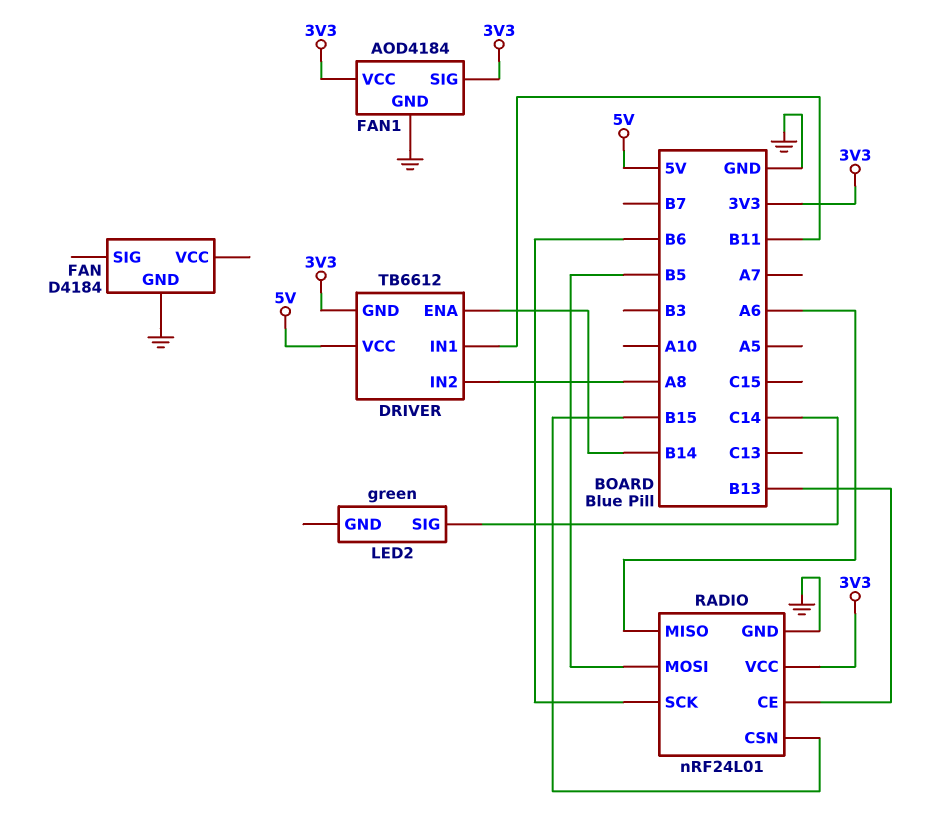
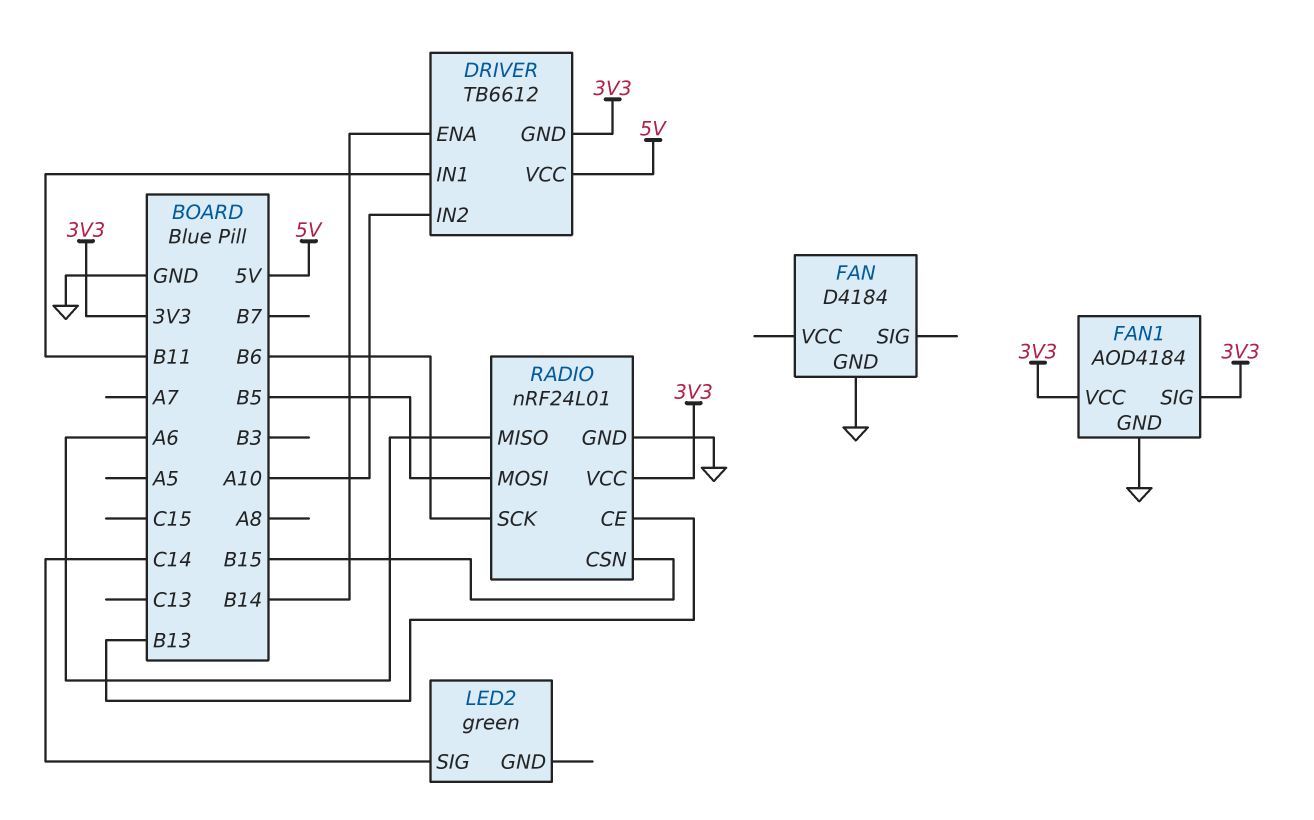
DRIVER pin IN2: A8 -> A10

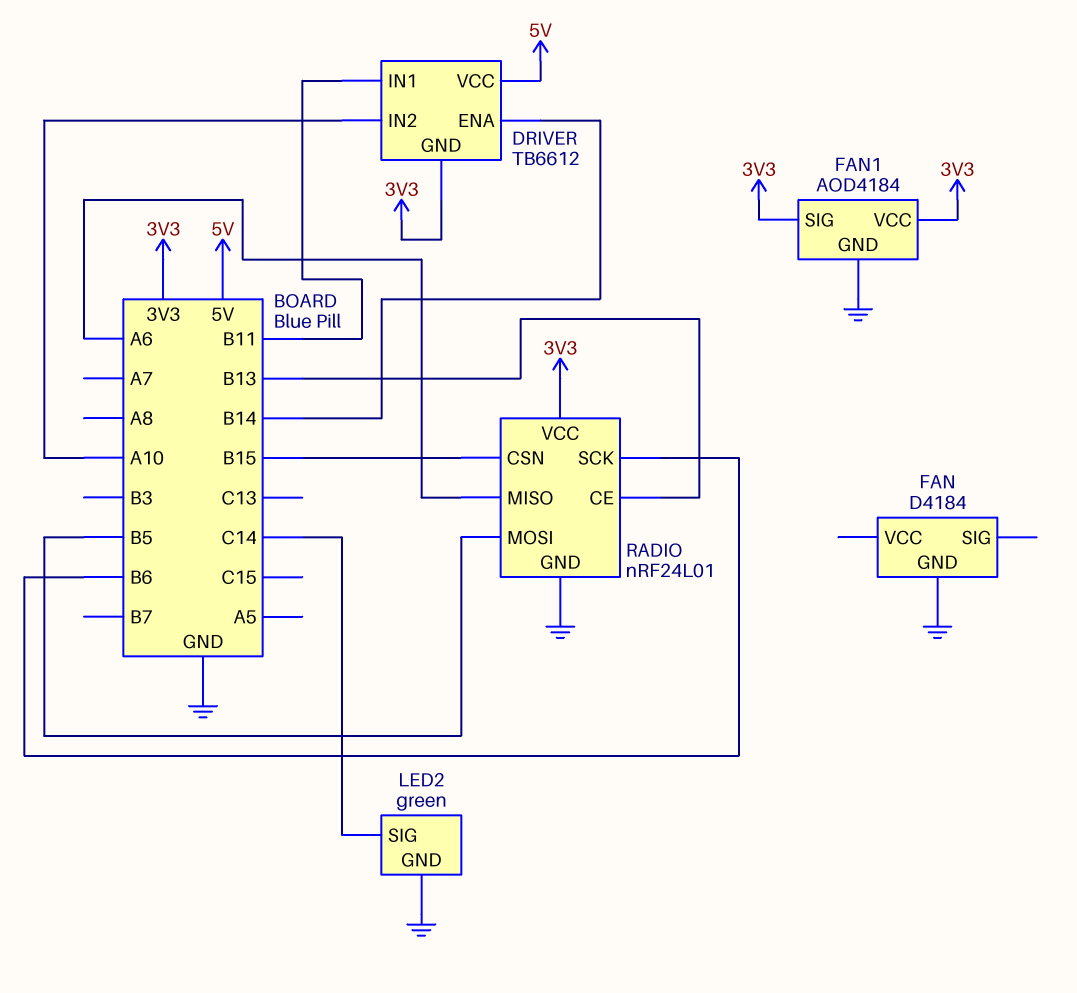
LED2 pin GND: none -> GND

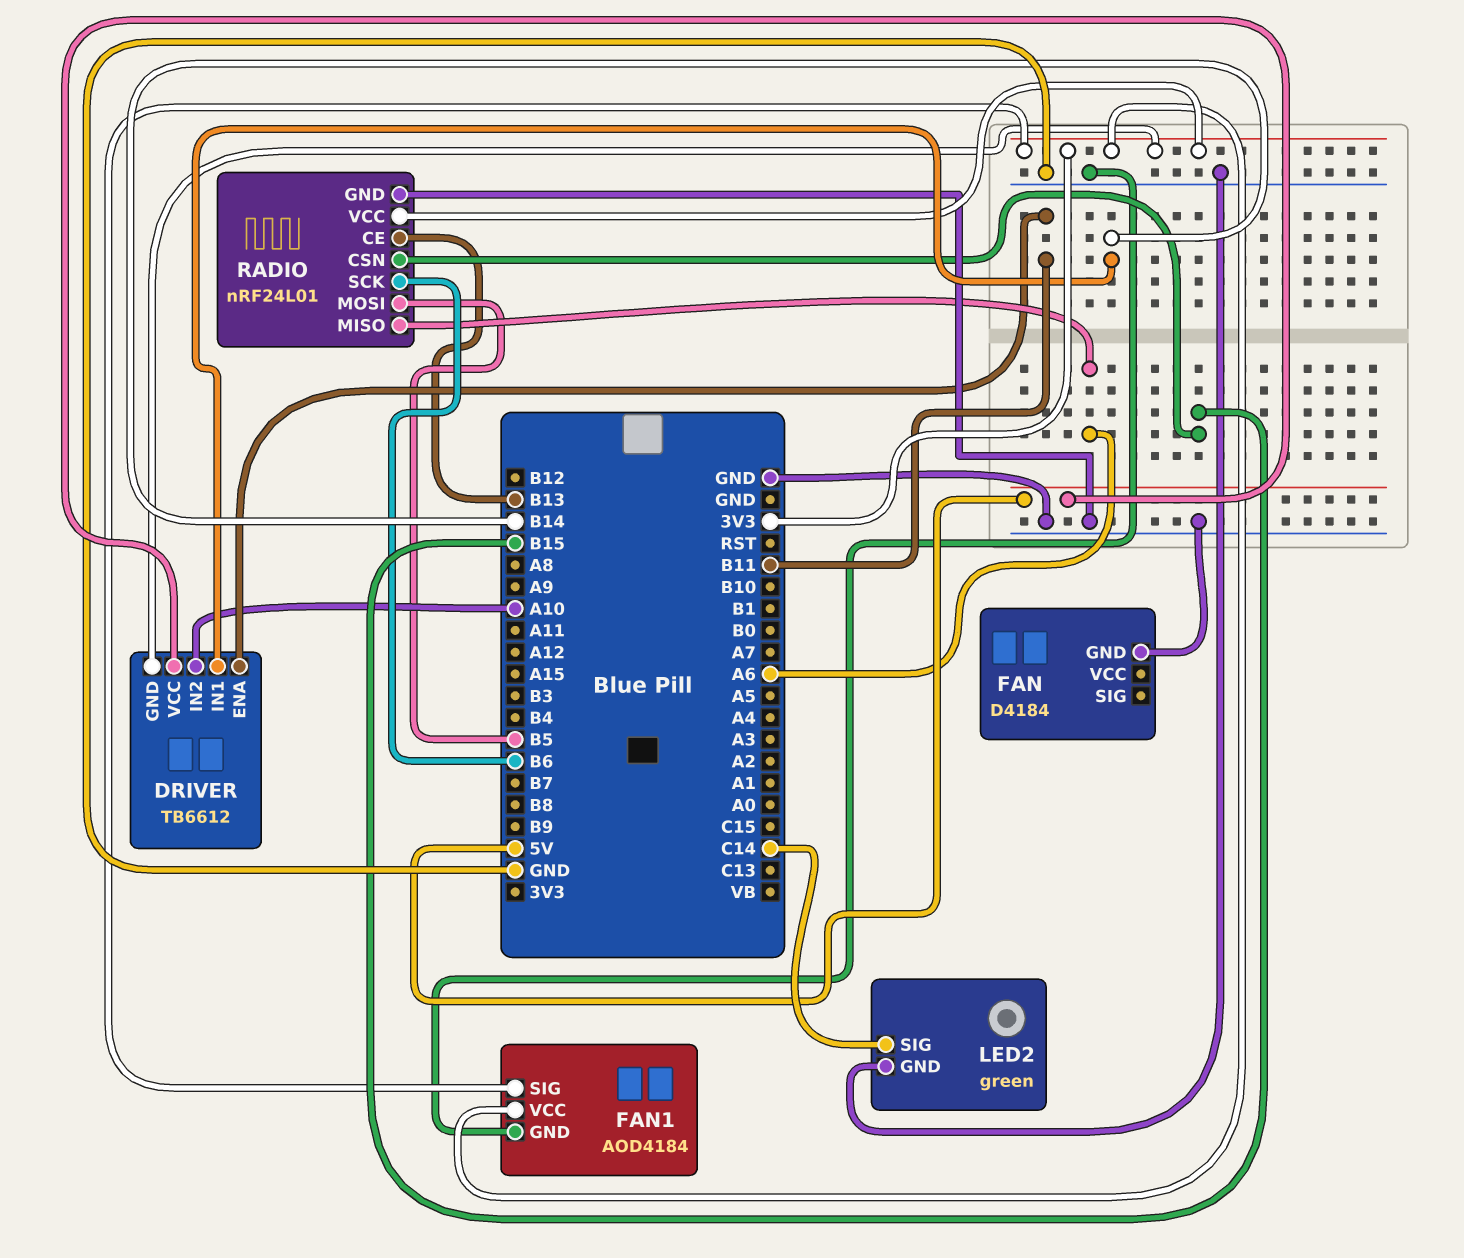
DRIVER pin ENA: B14 -> B11
DRIVER pin IN1: B11 -> B14

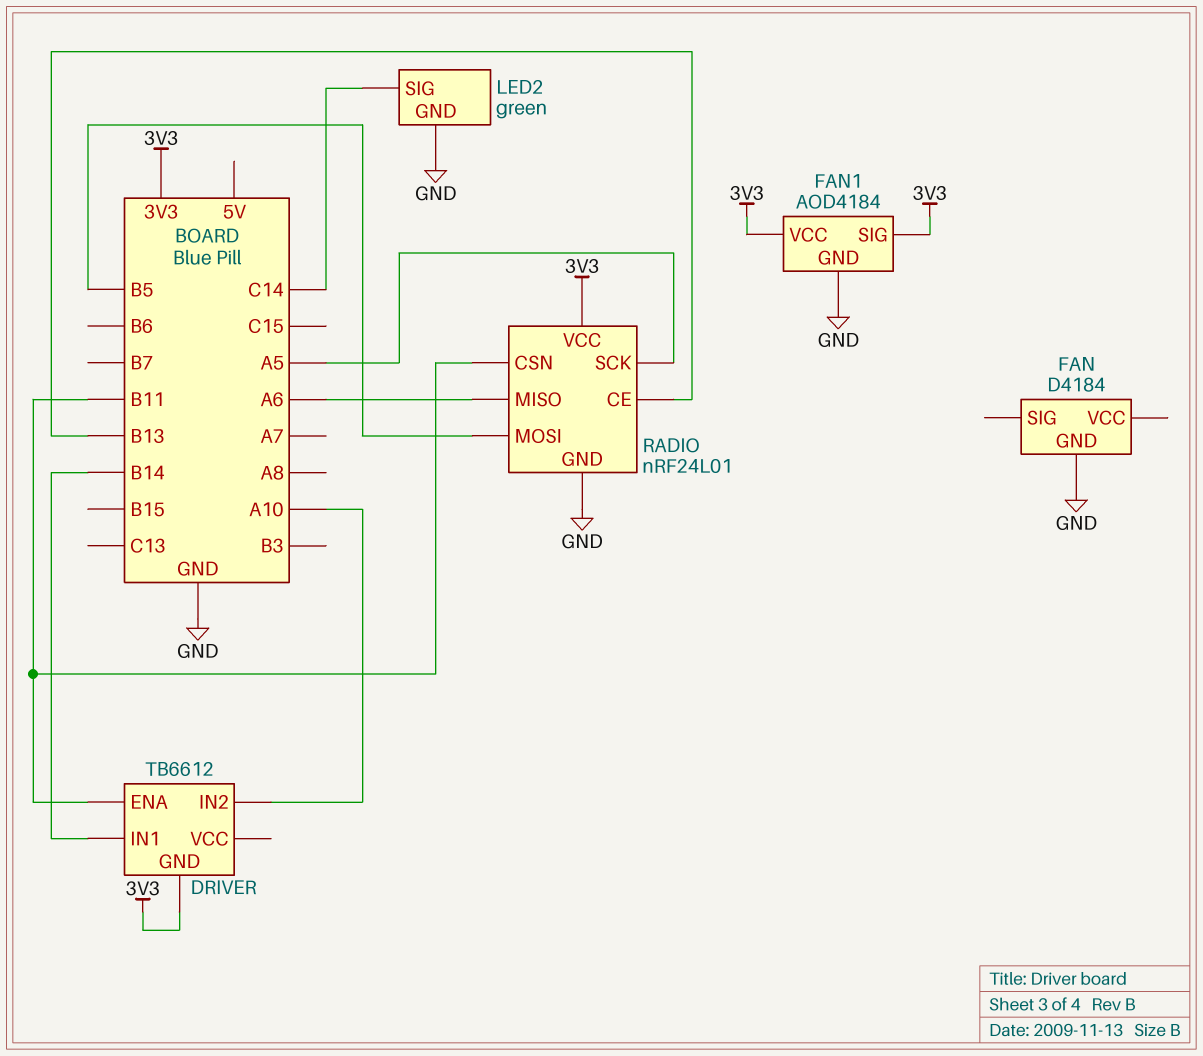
DRIVER pin VCC: 5V -> none
RADIO pin CSN: B15 -> B11
RADIO pin SCK: B6 -> A5

